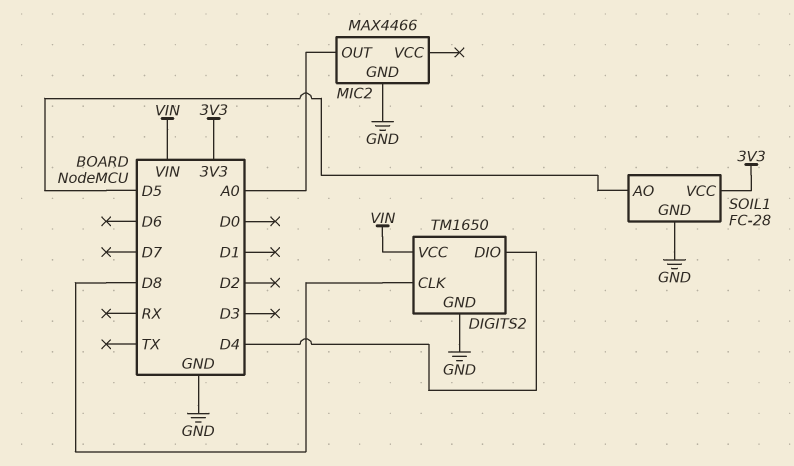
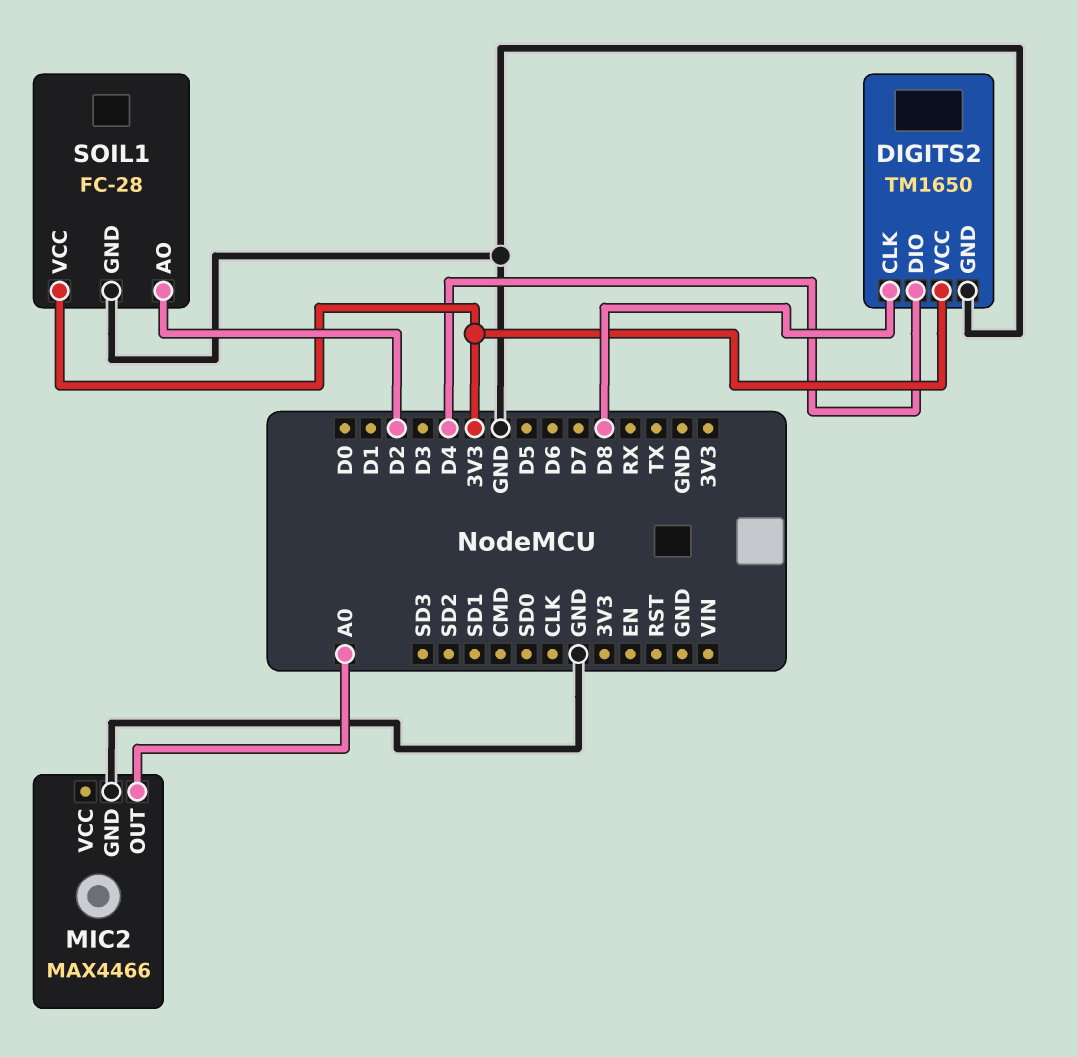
DIGITS2 pin VCC: VIN -> 3V3
SOIL1 pin AO: D5 -> D2

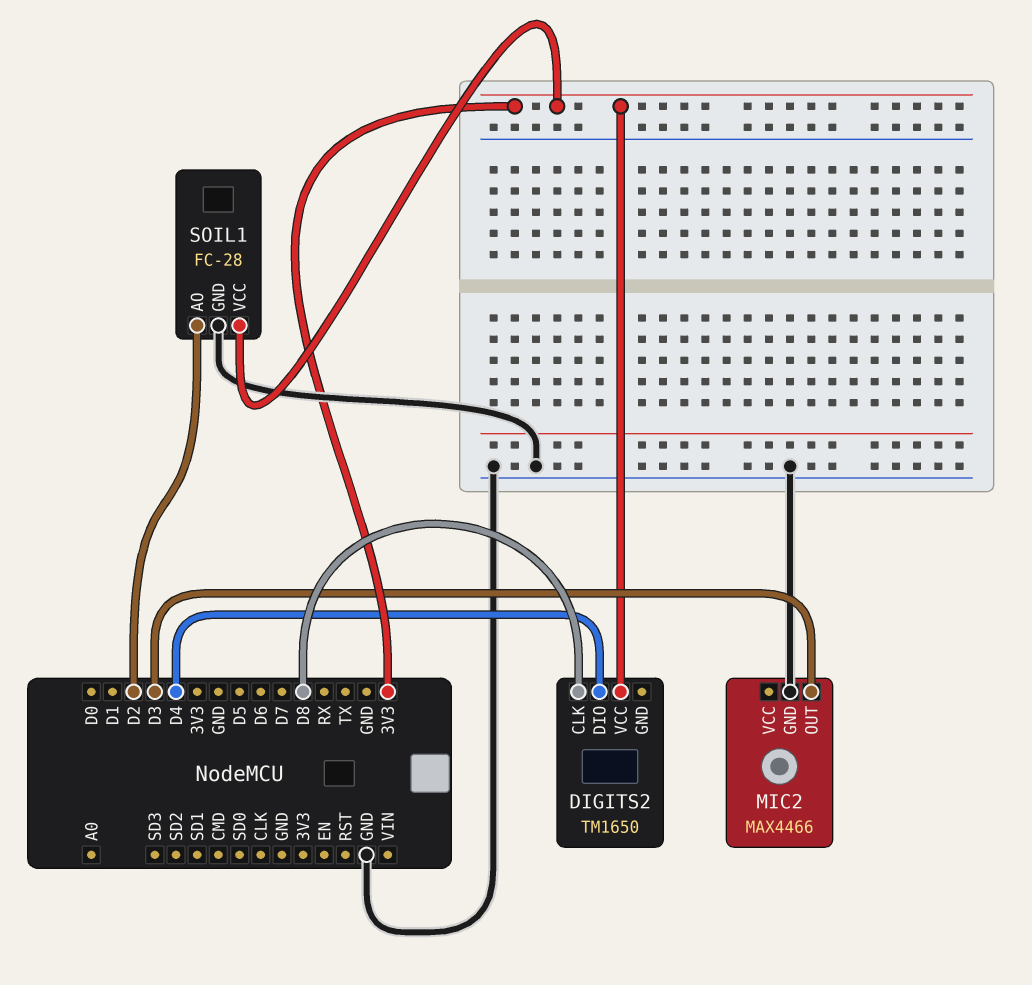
DIGITS2 pin GND: GND -> none
MIC2 pin OUT: A0 -> D3

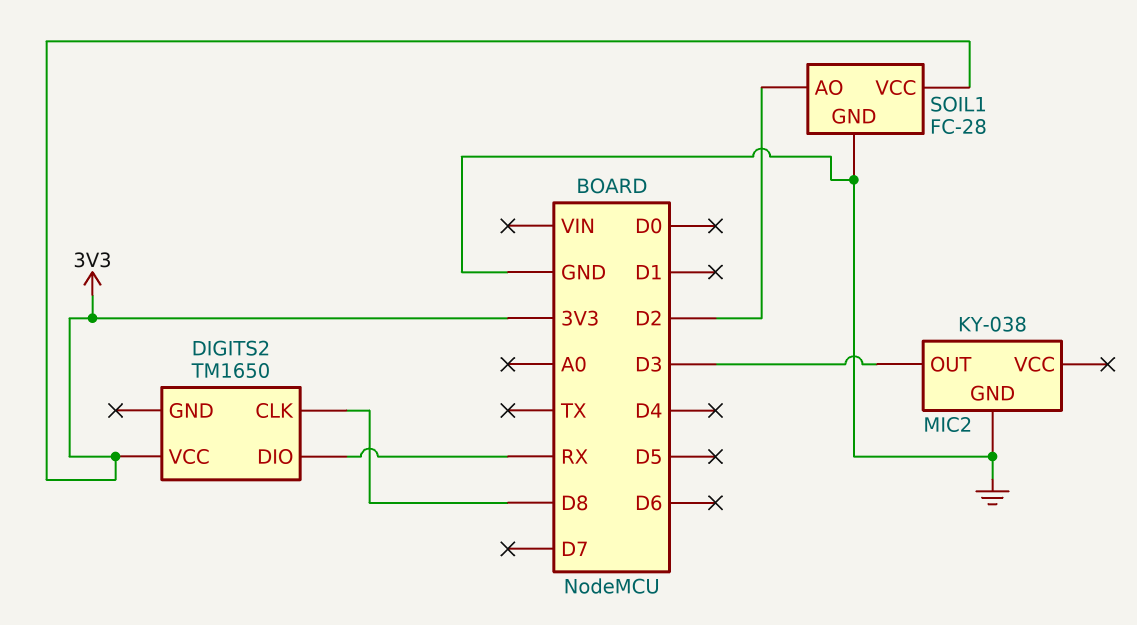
DIGITS2 pin DIO: D4 -> RX
MIC2: MAX4466 -> KY-038

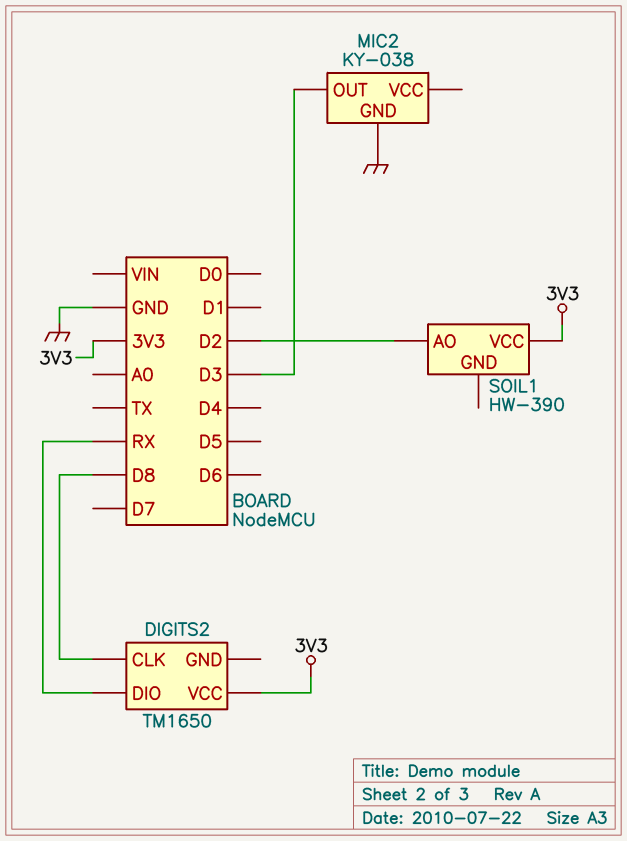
SOIL1: FC-28 -> HW-390
SOIL1 pin GND: GND -> none

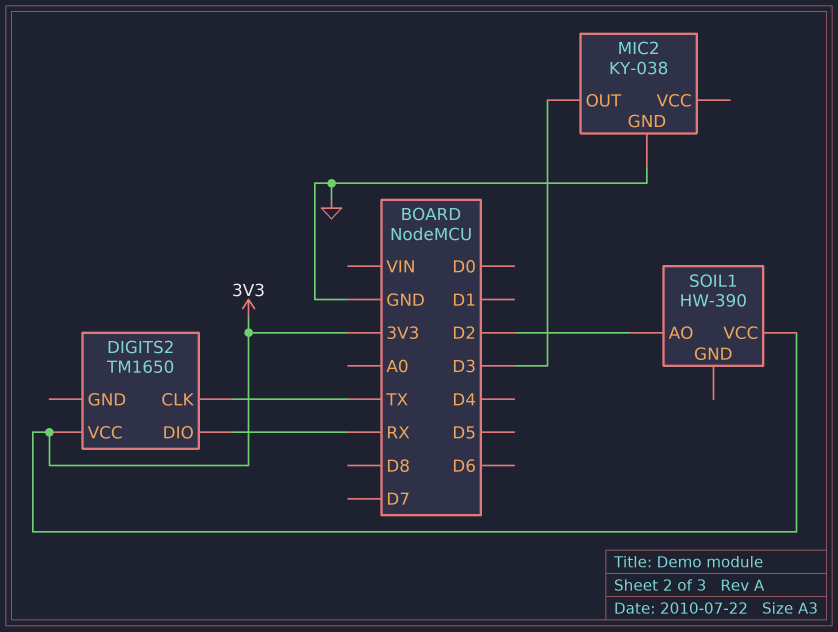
DIGITS2 pin CLK: D8 -> TX

